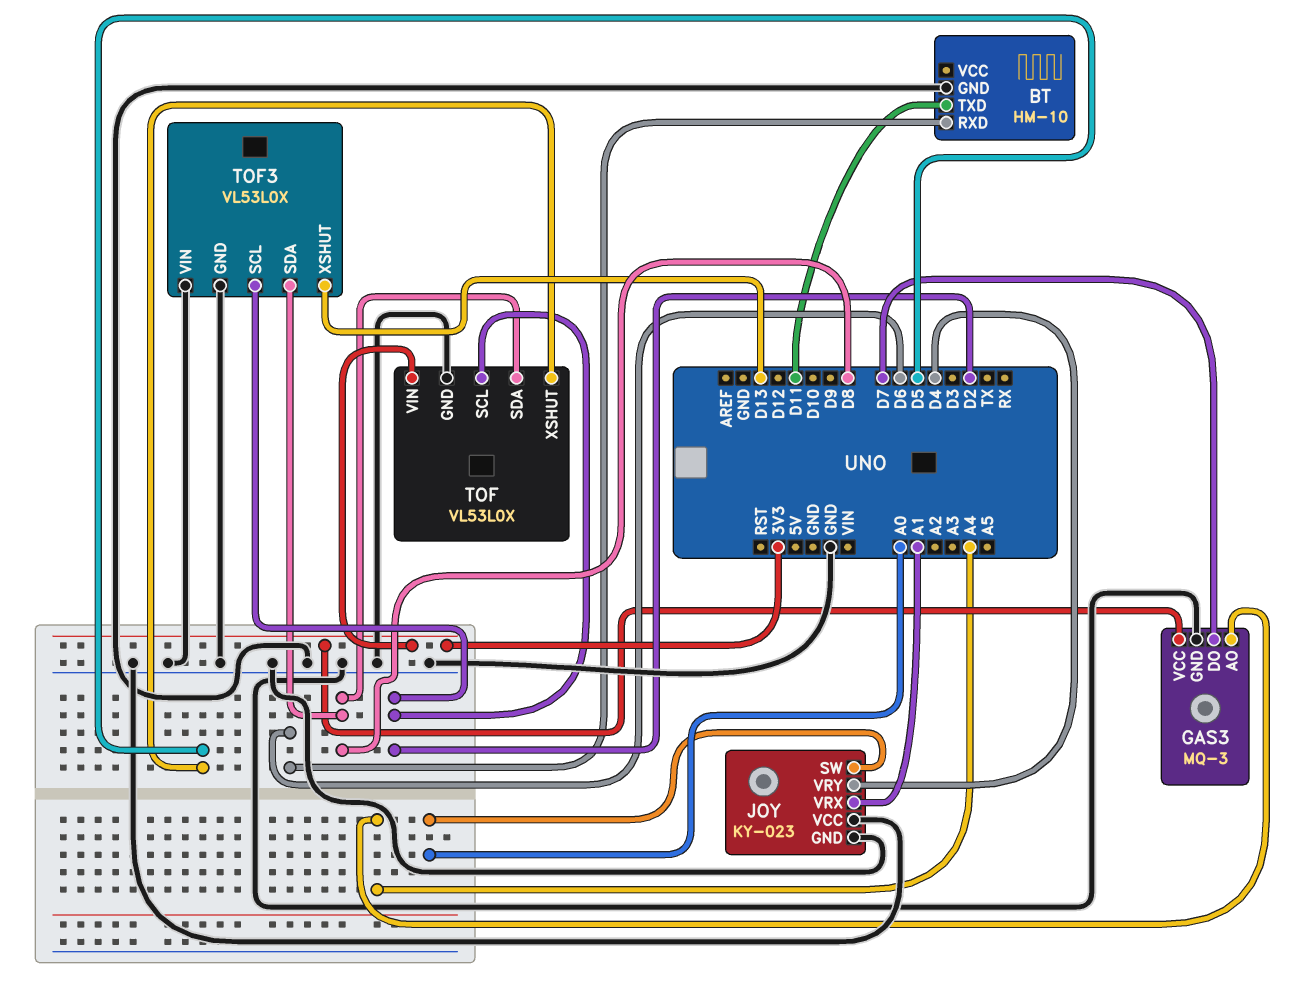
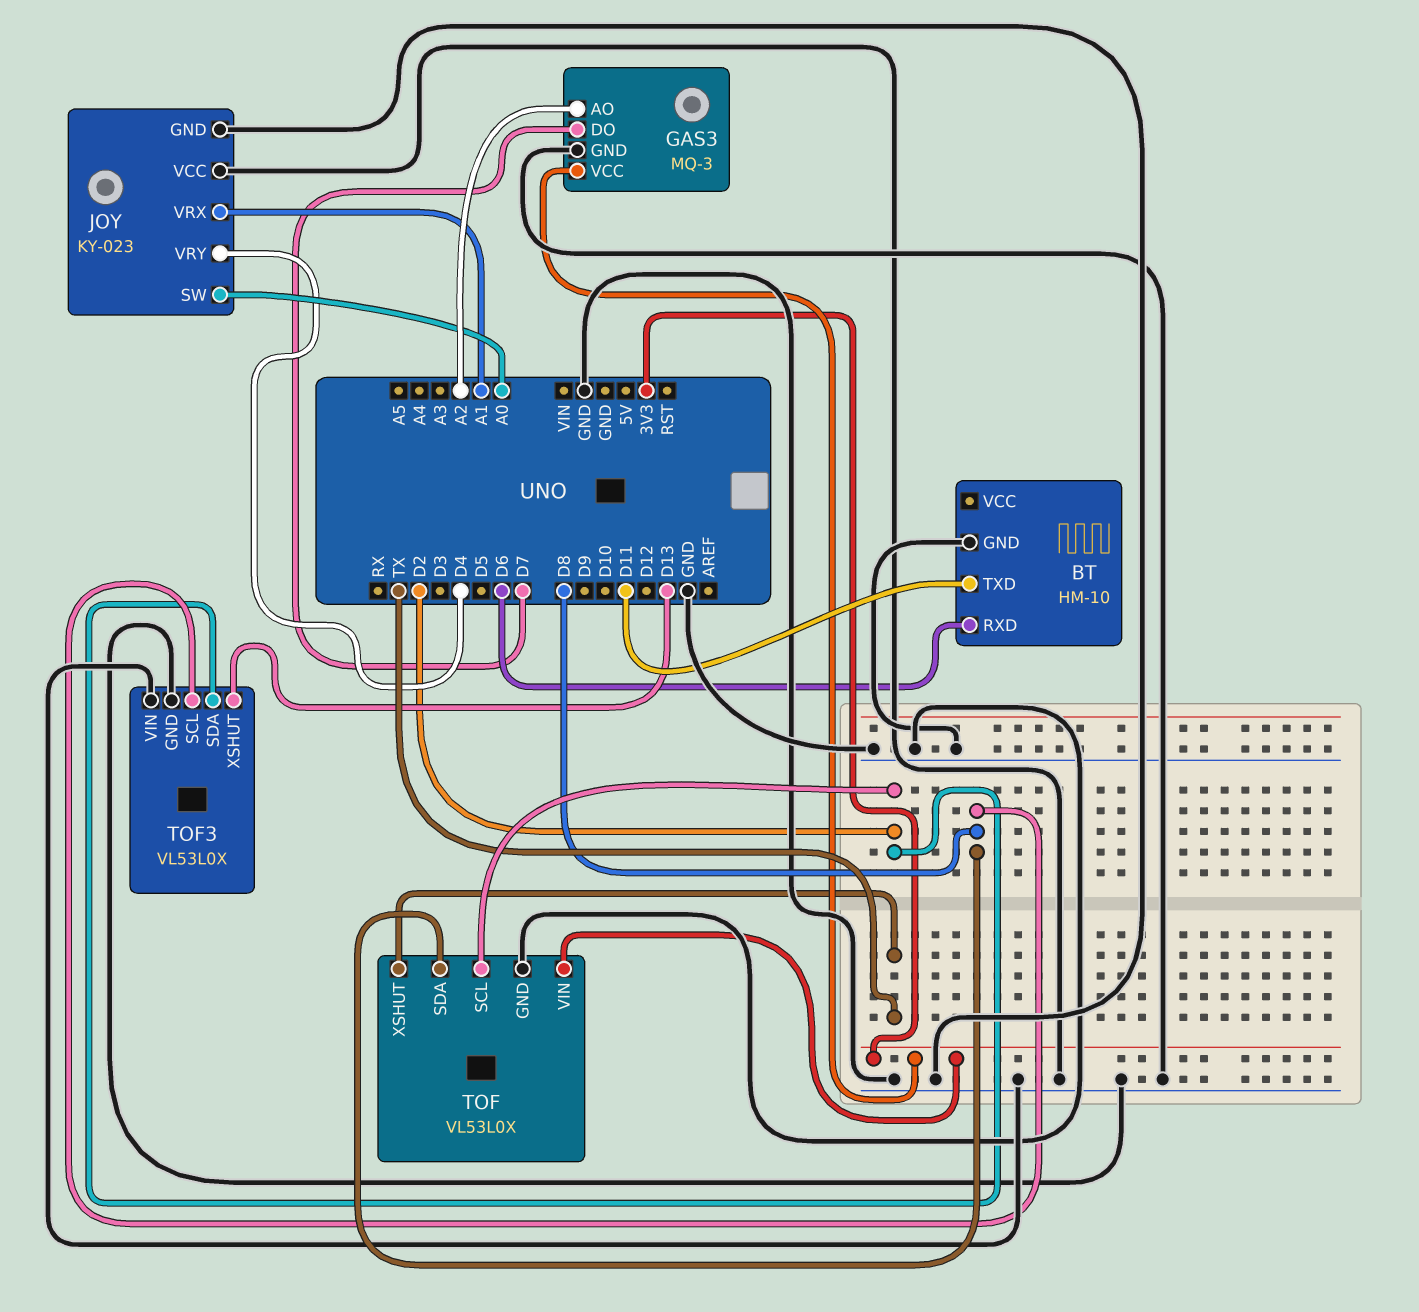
GAS3 pin AO: A4 -> A2
TOF pin XSHUT: D5 -> TX
TOF3 pin SCL: D2 -> D8
TOF3 pin SDA: D8 -> D2

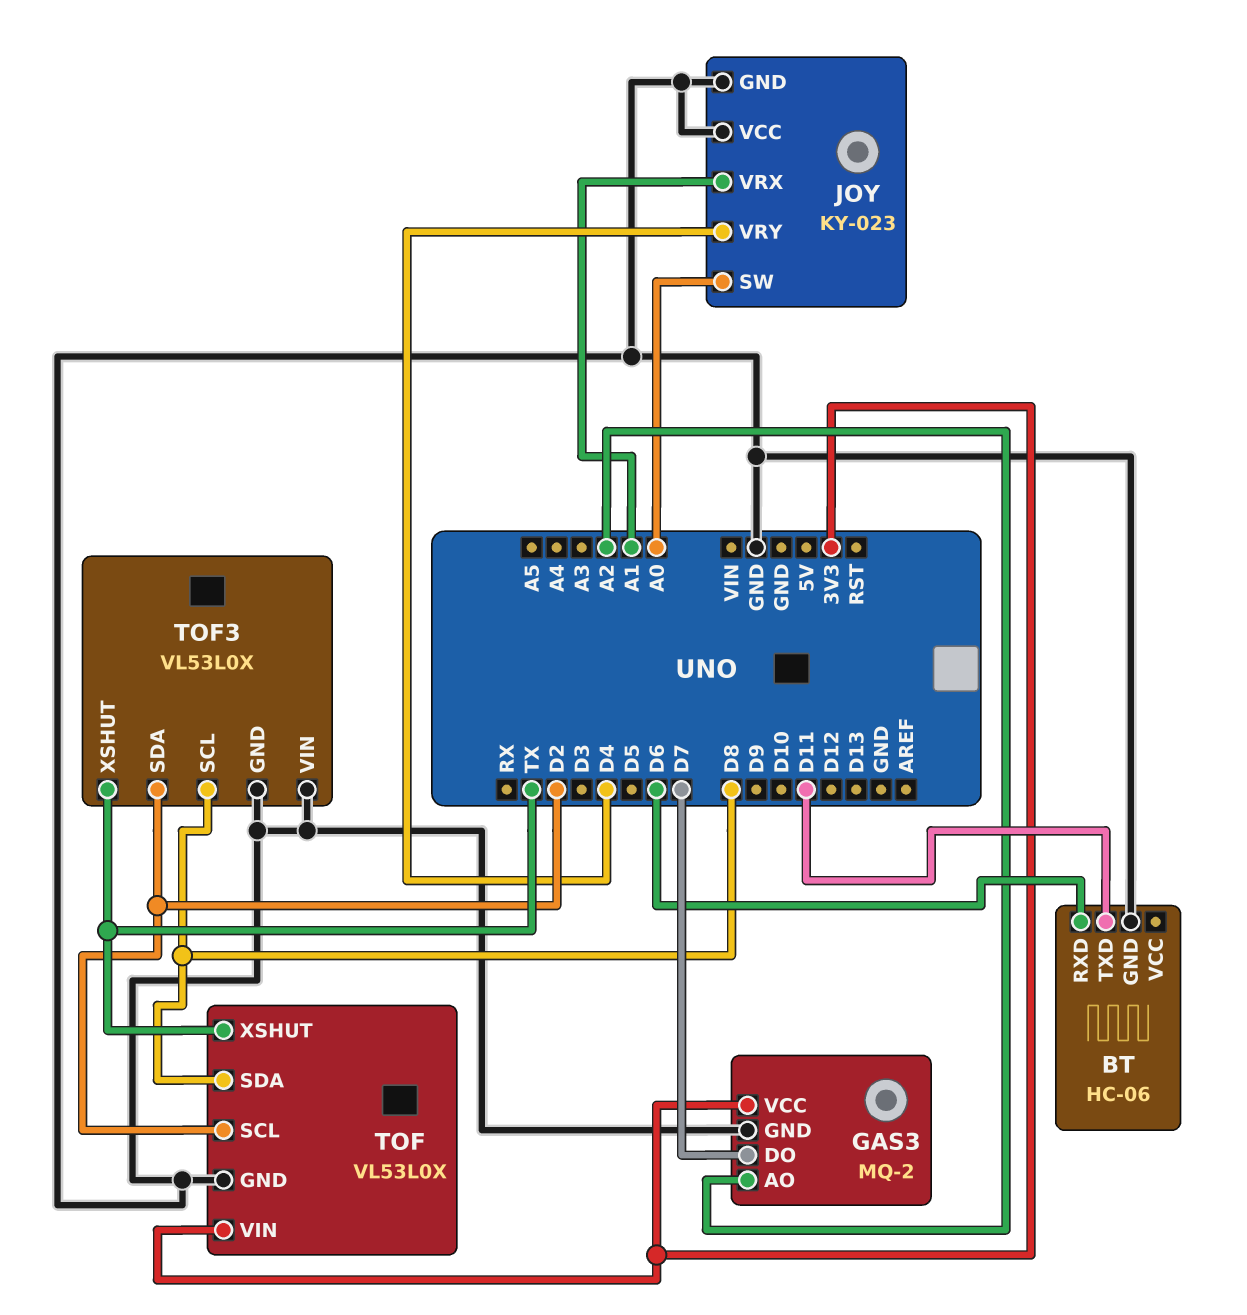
BT: HM-10 -> HC-06
GAS3: MQ-3 -> MQ-2
TOF3 pin XSHUT: D13 -> TX

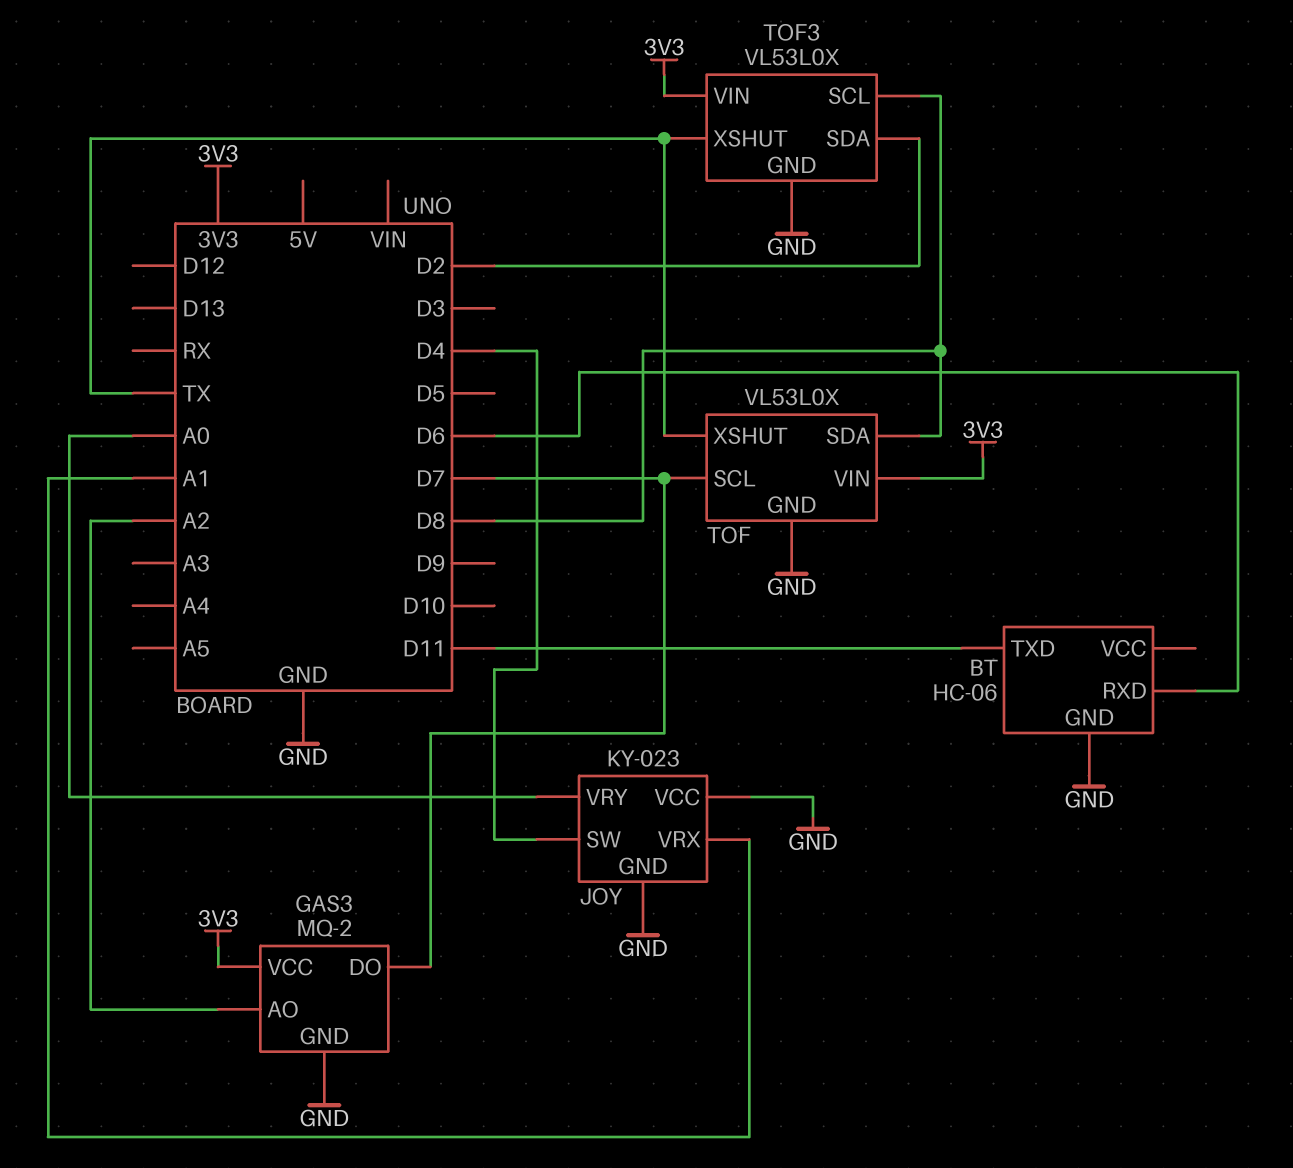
JOY pin SW: A0 -> D4
JOY pin VRY: D4 -> A0
TOF pin SCL: D2 -> D7
TOF3 pin VIN: GND -> 3V3

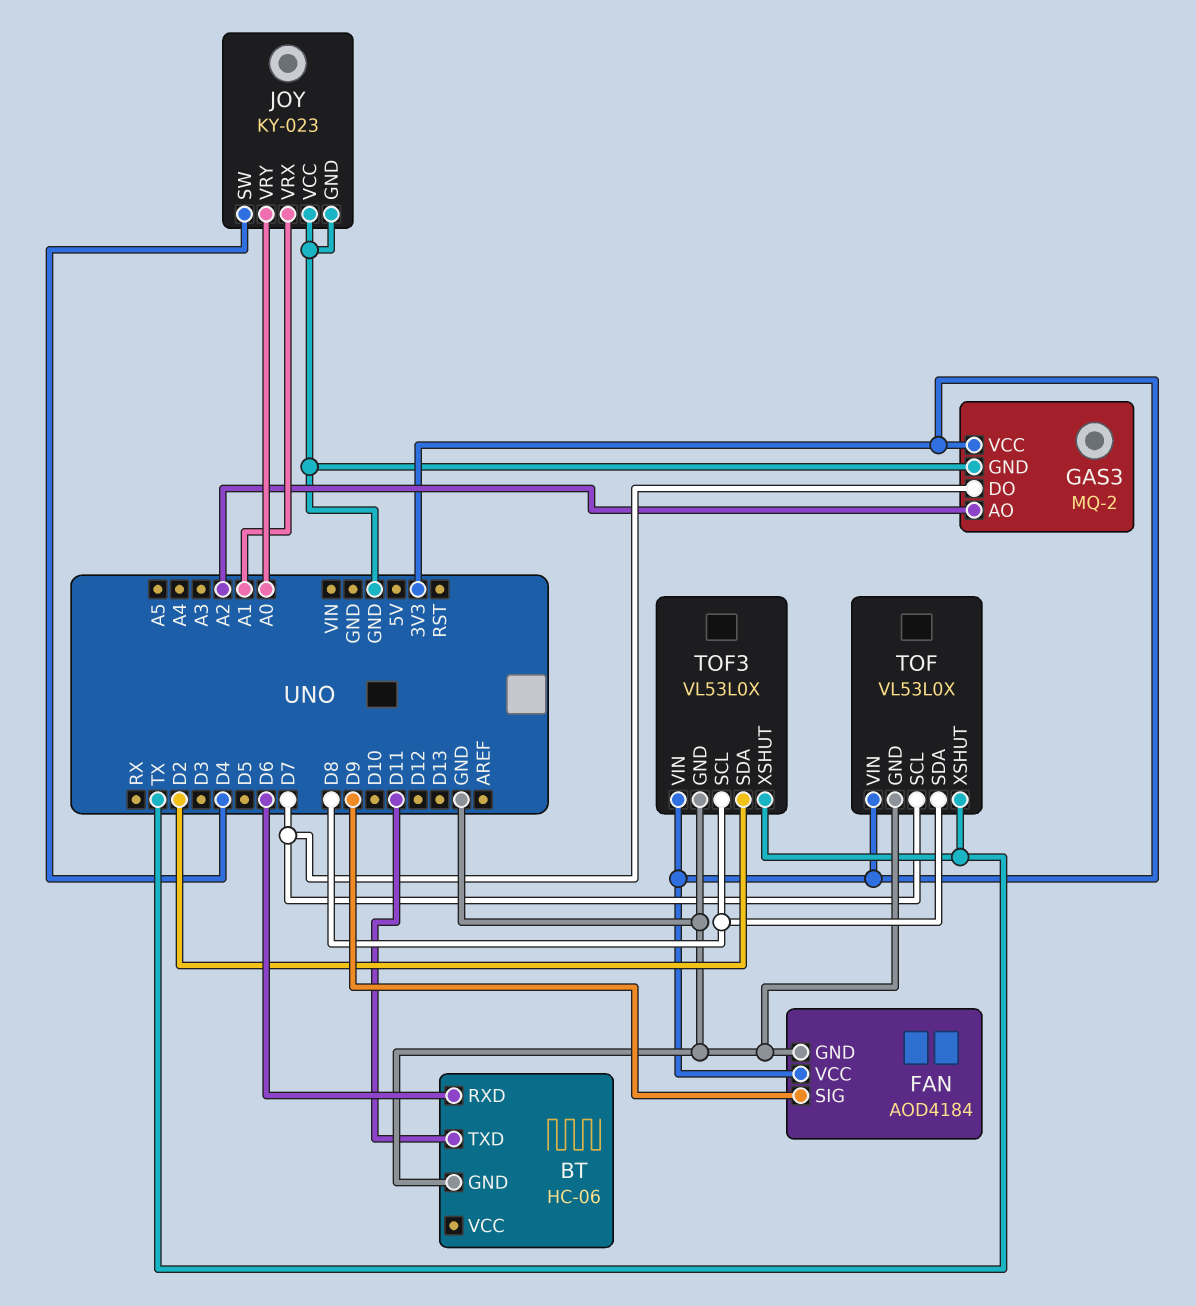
FAN: none -> AOD4184
FAN pin GND: none -> GND
FAN pin SIG: none -> D9
FAN pin VCC: none -> 3V3

